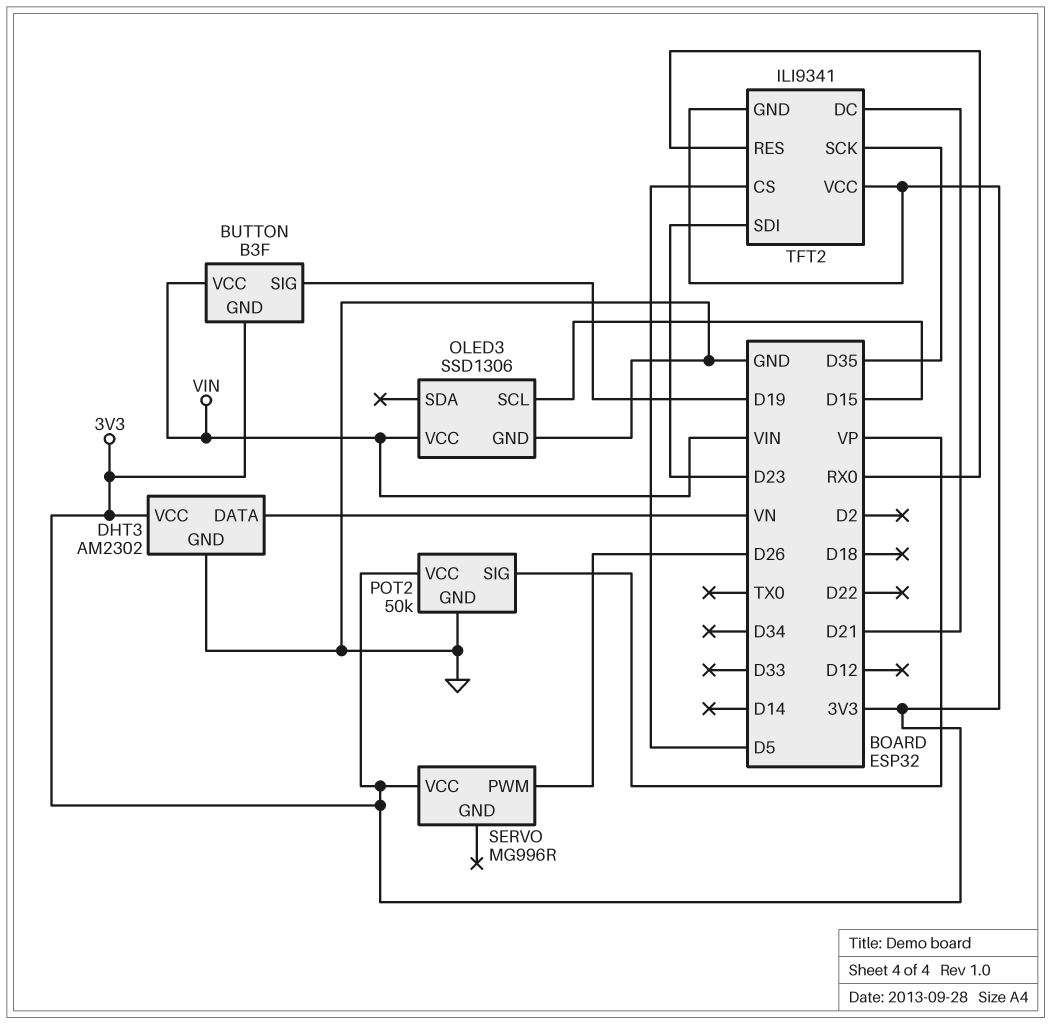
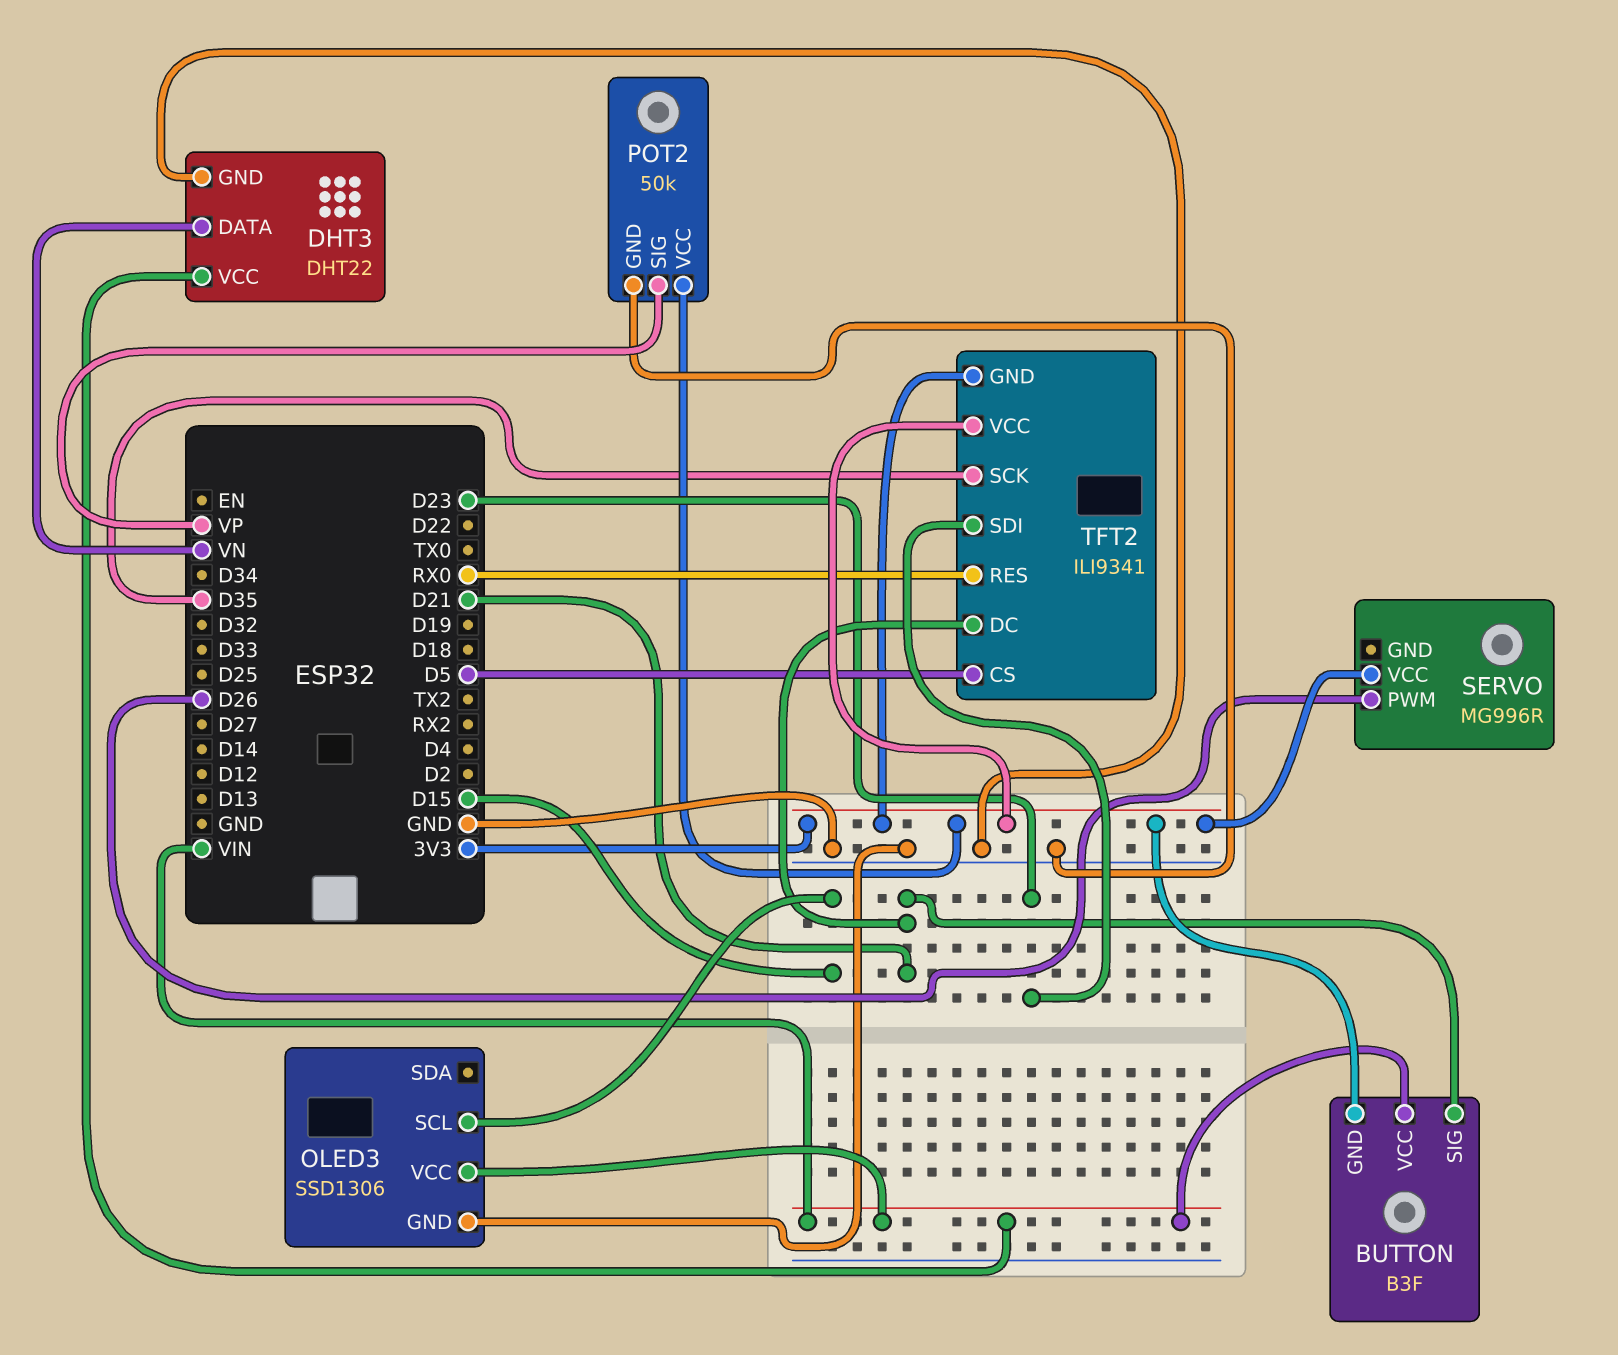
BUTTON pin SIG: D19 -> D21
DHT3: AM2302 -> DHT22
DHT3 pin VCC: 3V3 -> VIN

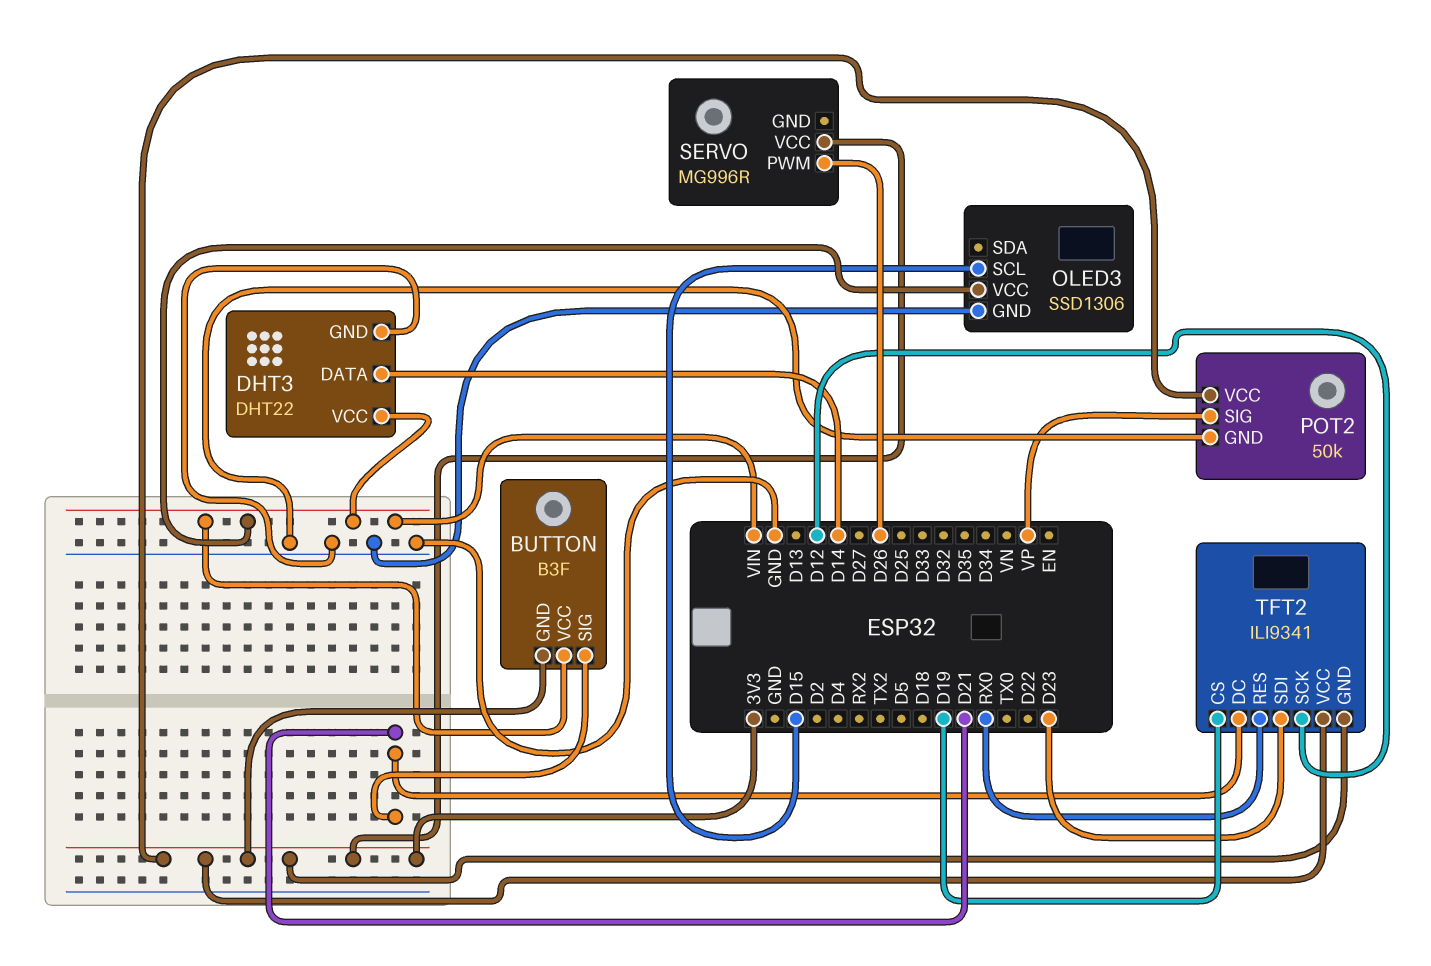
DHT3 pin DATA: VN -> D14
TFT2 pin CS: D5 -> D19
TFT2 pin SCK: D35 -> D12

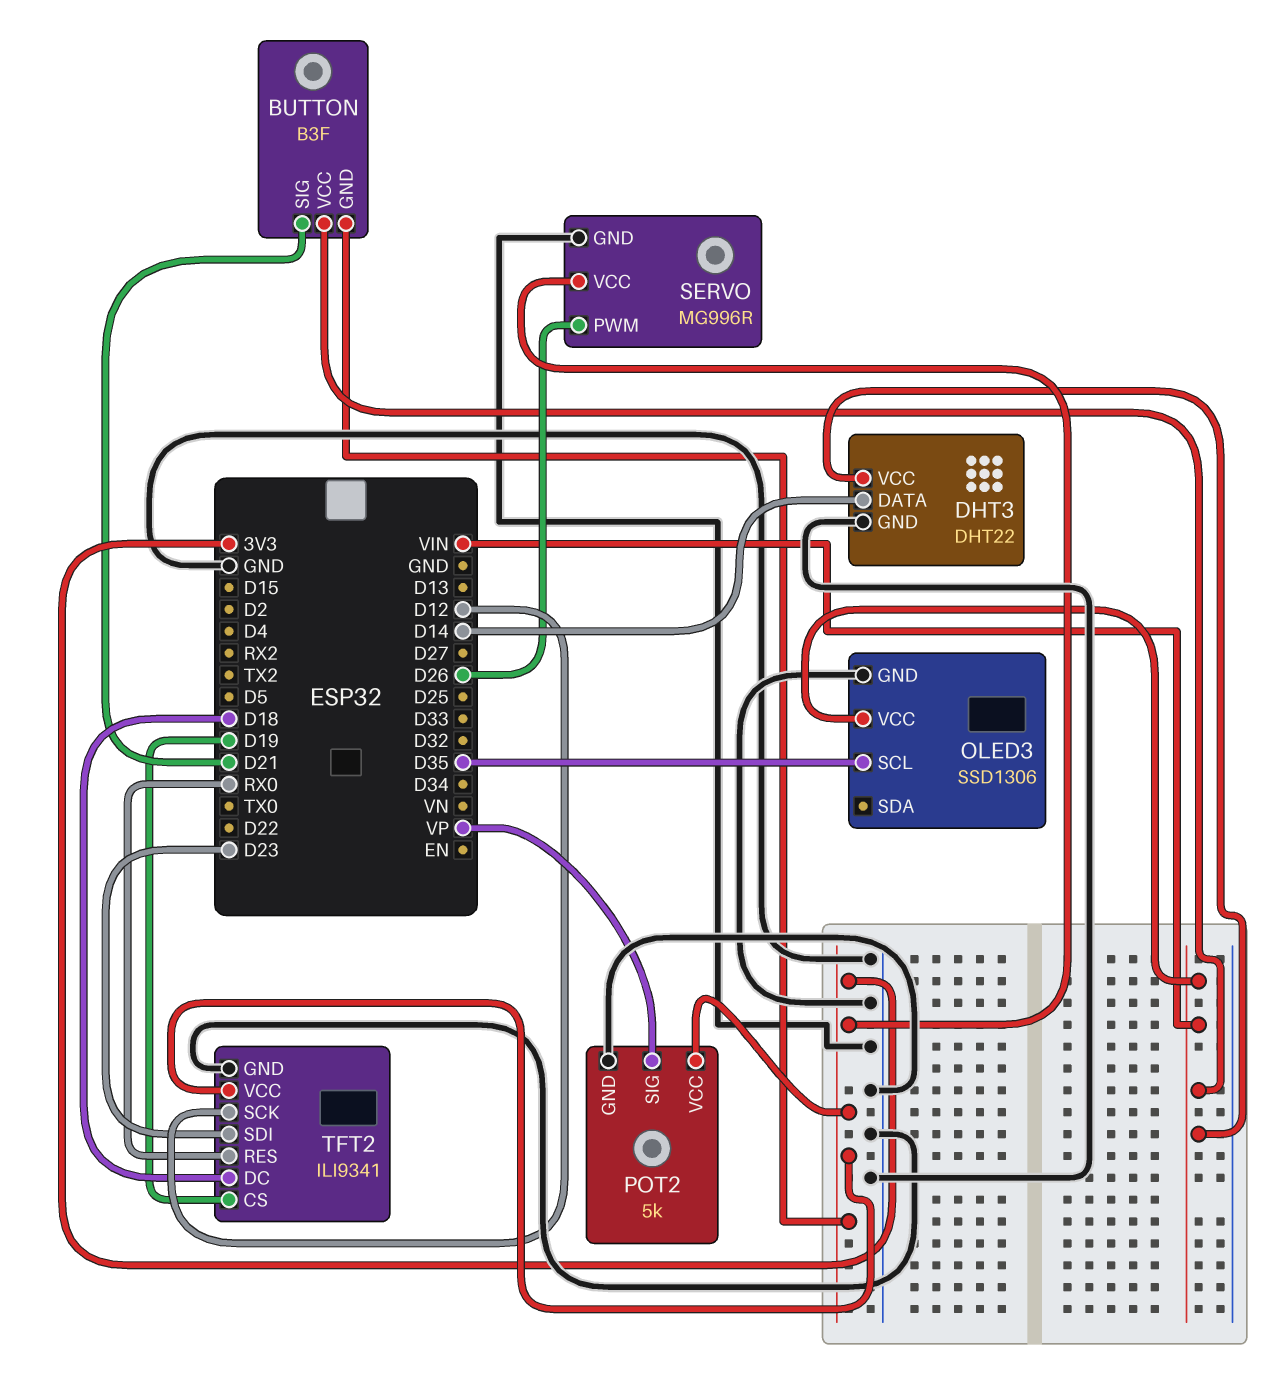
OLED3 pin SCL: D15 -> D35
POT2: 50k -> 5k
SERVO pin GND: none -> GND
TFT2 pin DC: D21 -> D18
TFT2 pin GND: 3V3 -> GND

